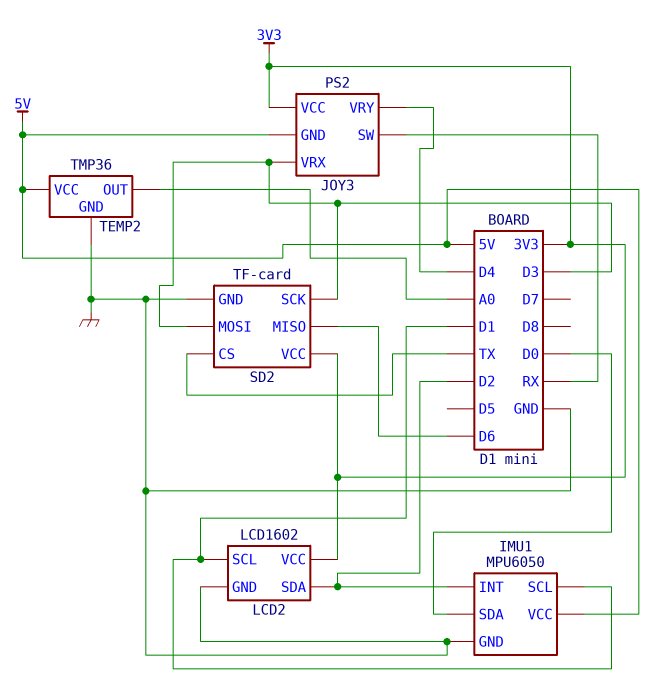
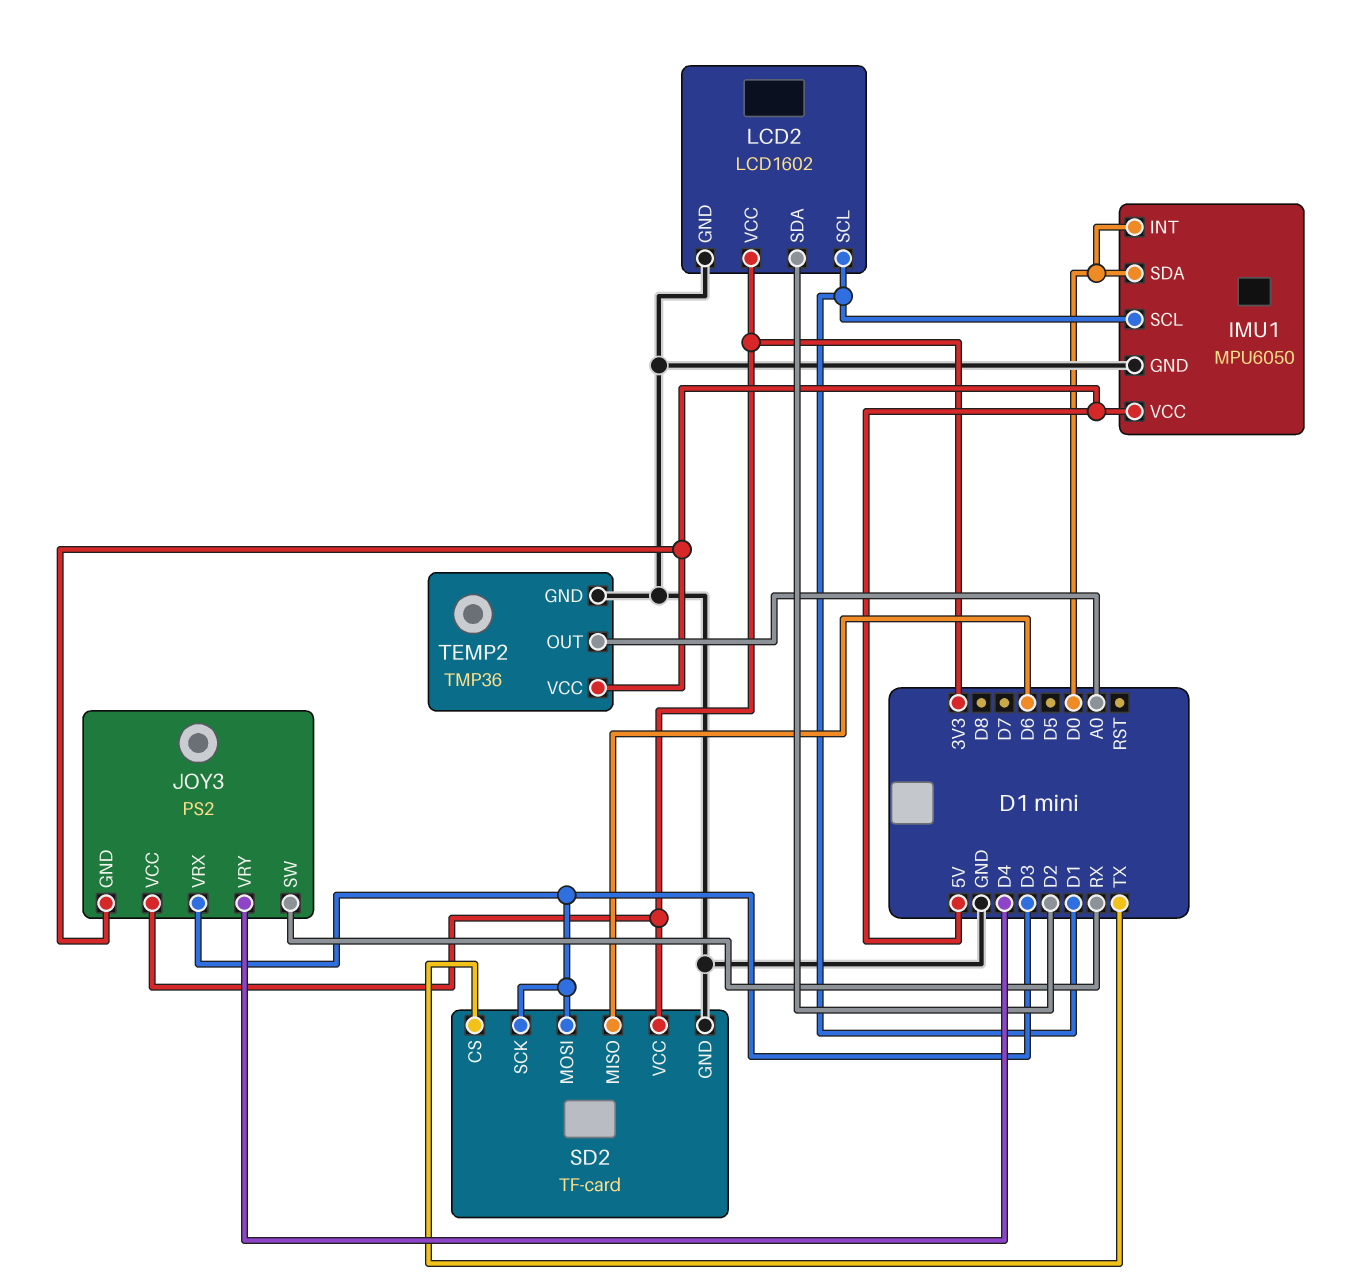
IMU1 pin INT: D2 -> D0

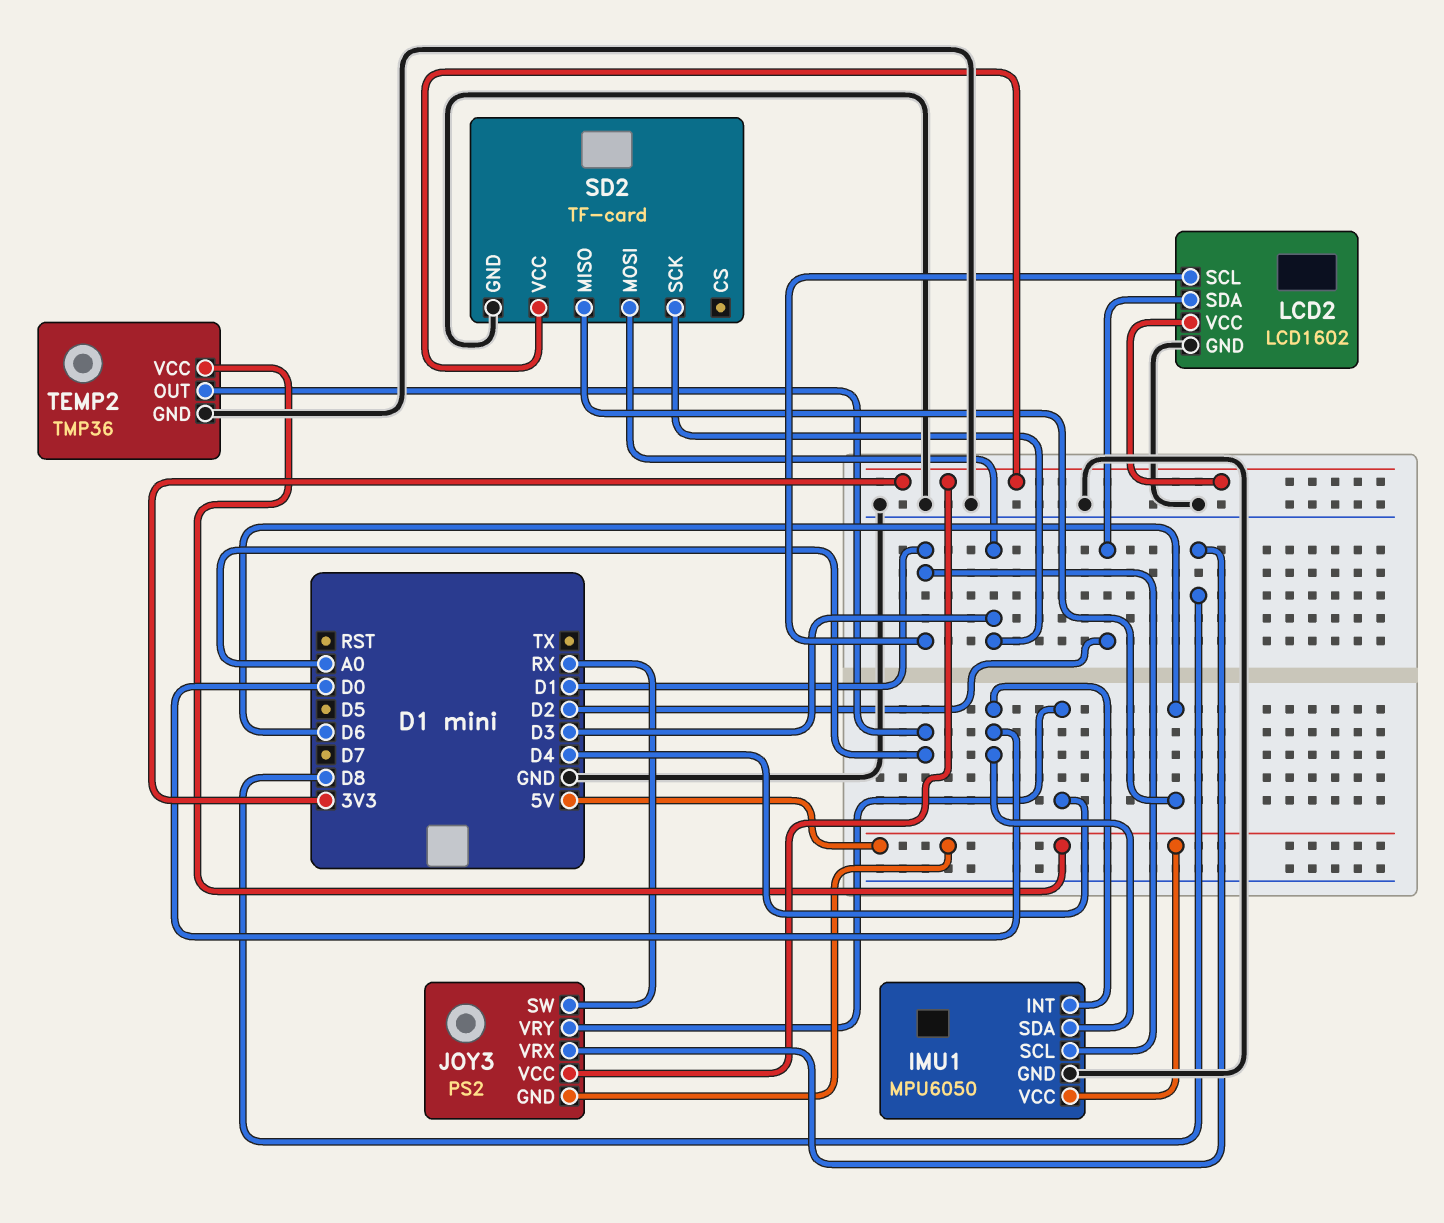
JOY3 pin VRX: D3 -> D8
SD2 pin CS: TX -> none

